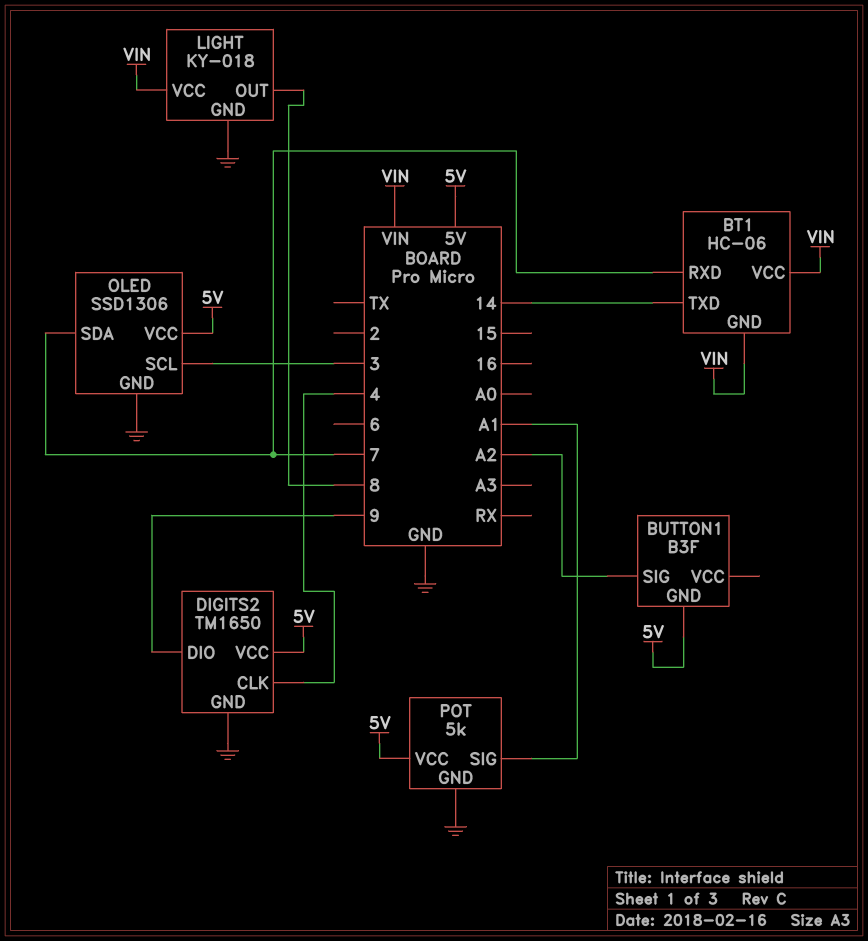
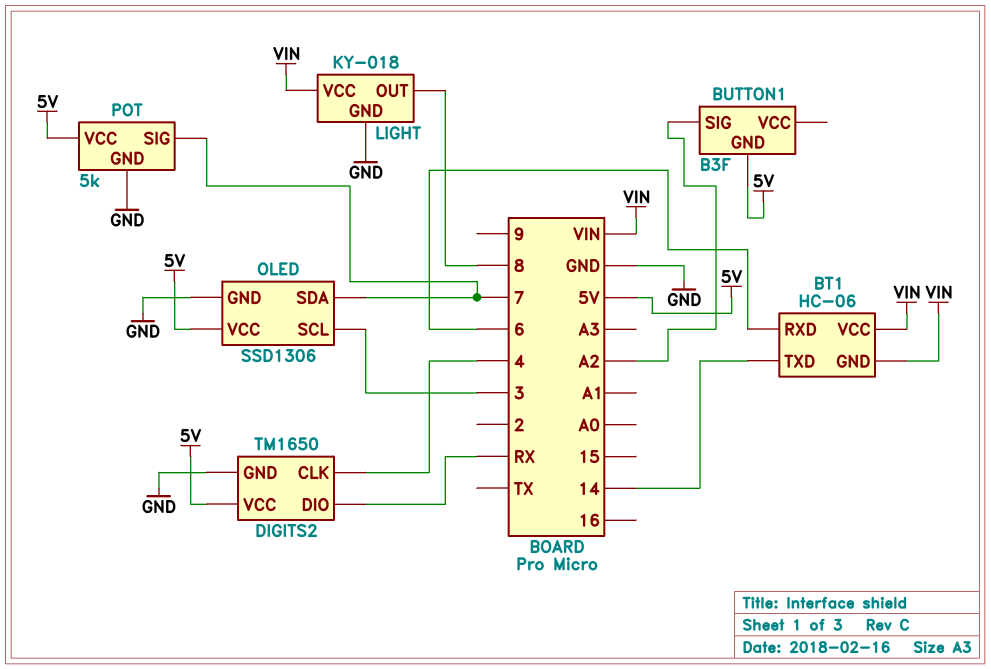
BT1 pin RXD: 7 -> 6
DIGITS2 pin DIO: 9 -> RX
POT pin SIG: A1 -> 7

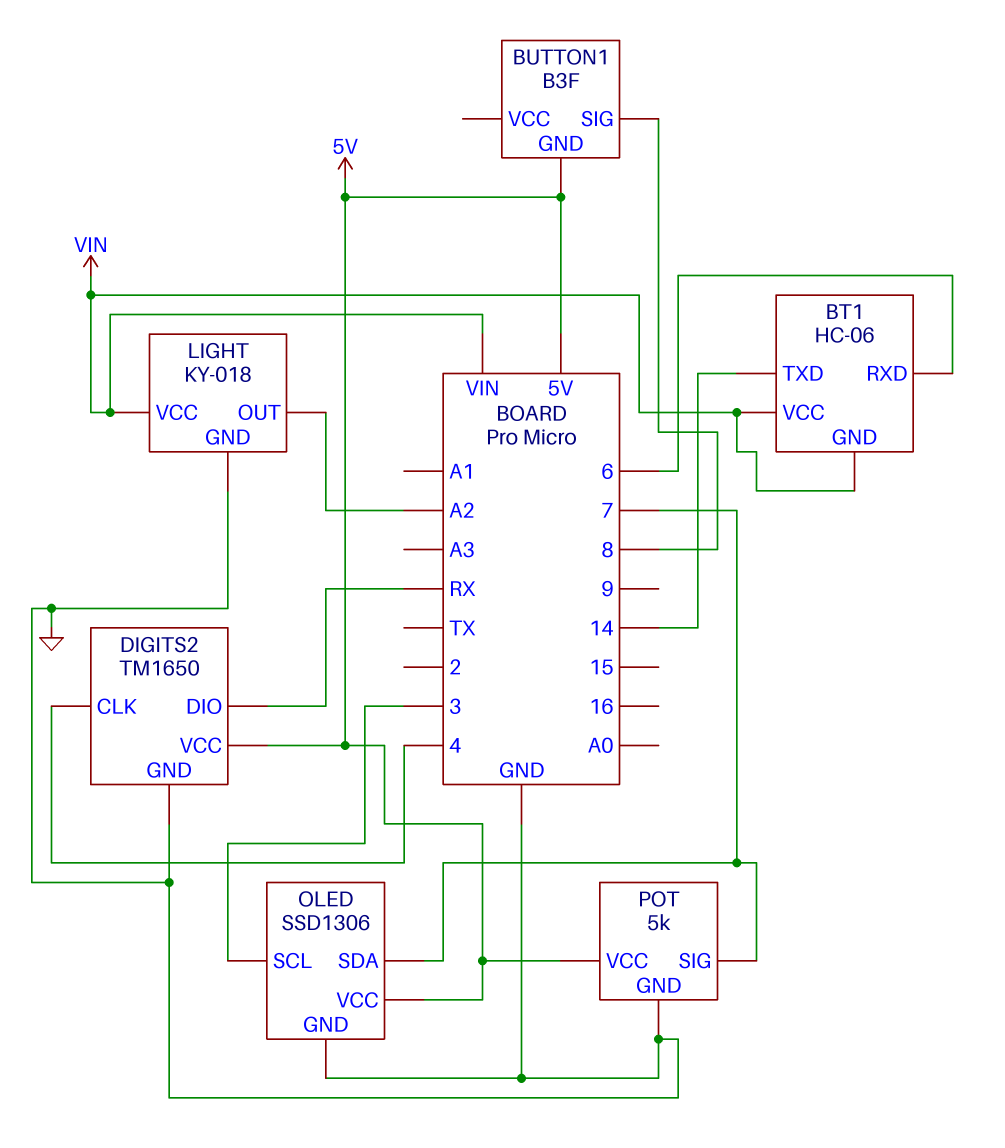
BUTTON1 pin SIG: A2 -> 8
LIGHT pin OUT: 8 -> A2

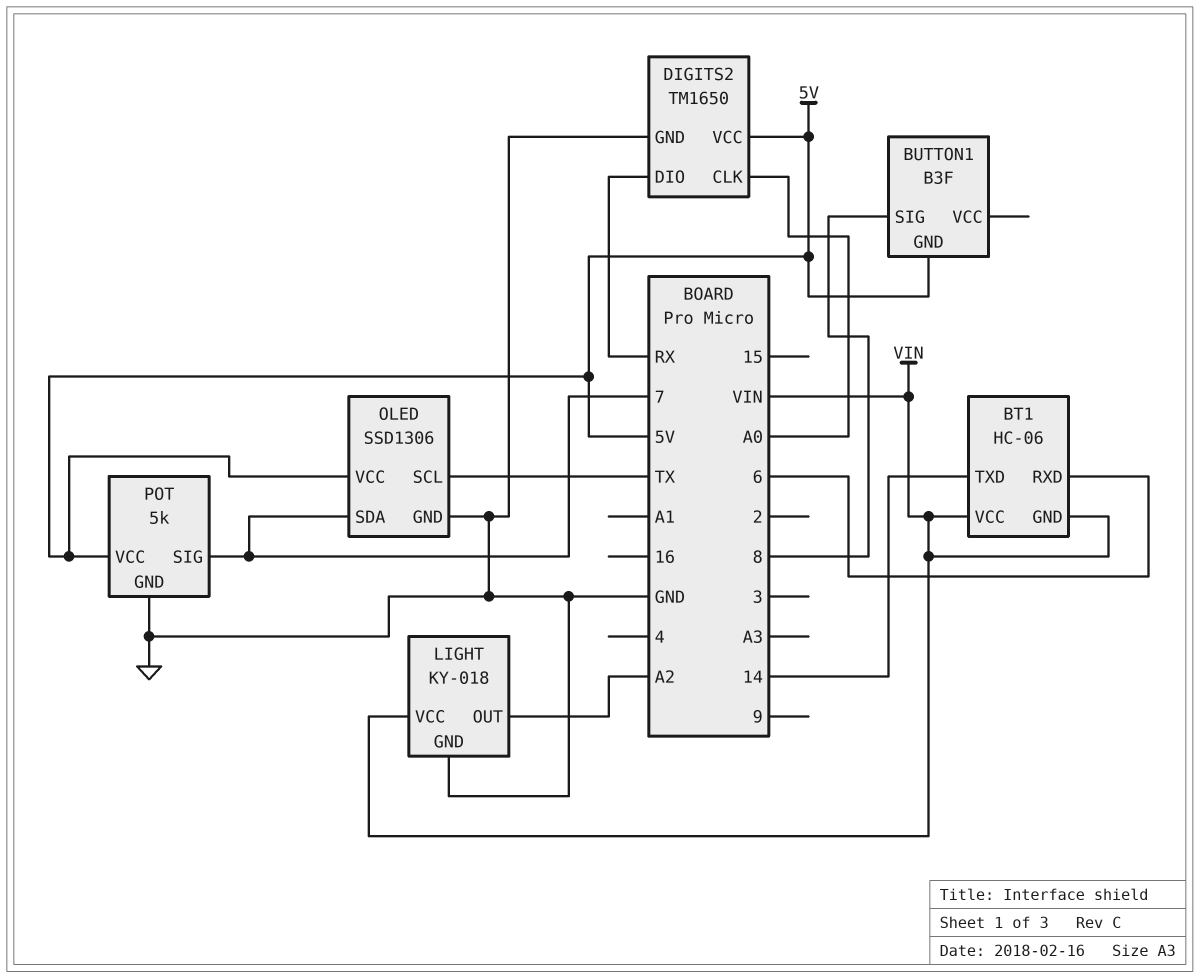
DIGITS2 pin CLK: 4 -> A0
OLED pin SCL: 3 -> TX

